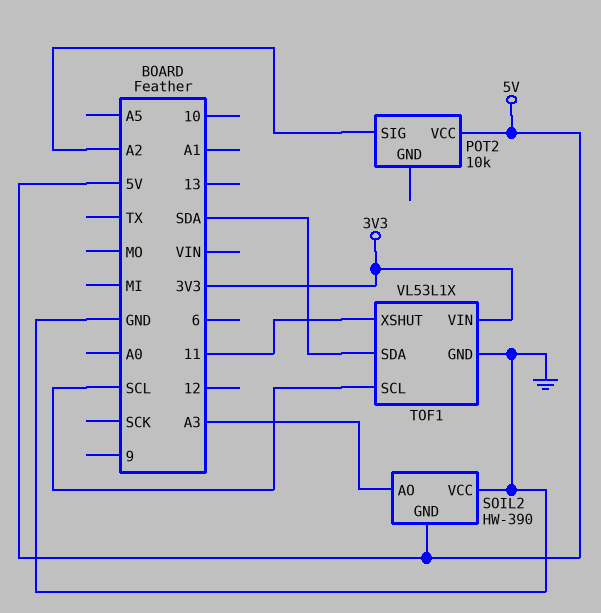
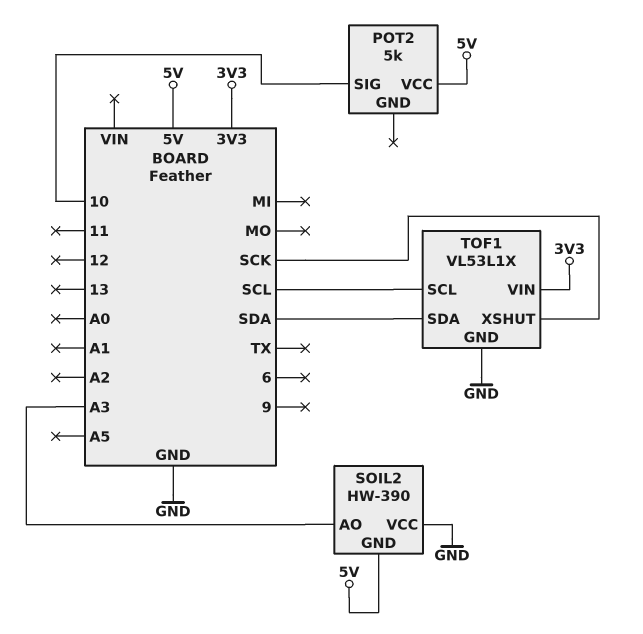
POT2: 10k -> 5k
POT2 pin SIG: A2 -> 10
TOF1 pin XSHUT: 11 -> SCK

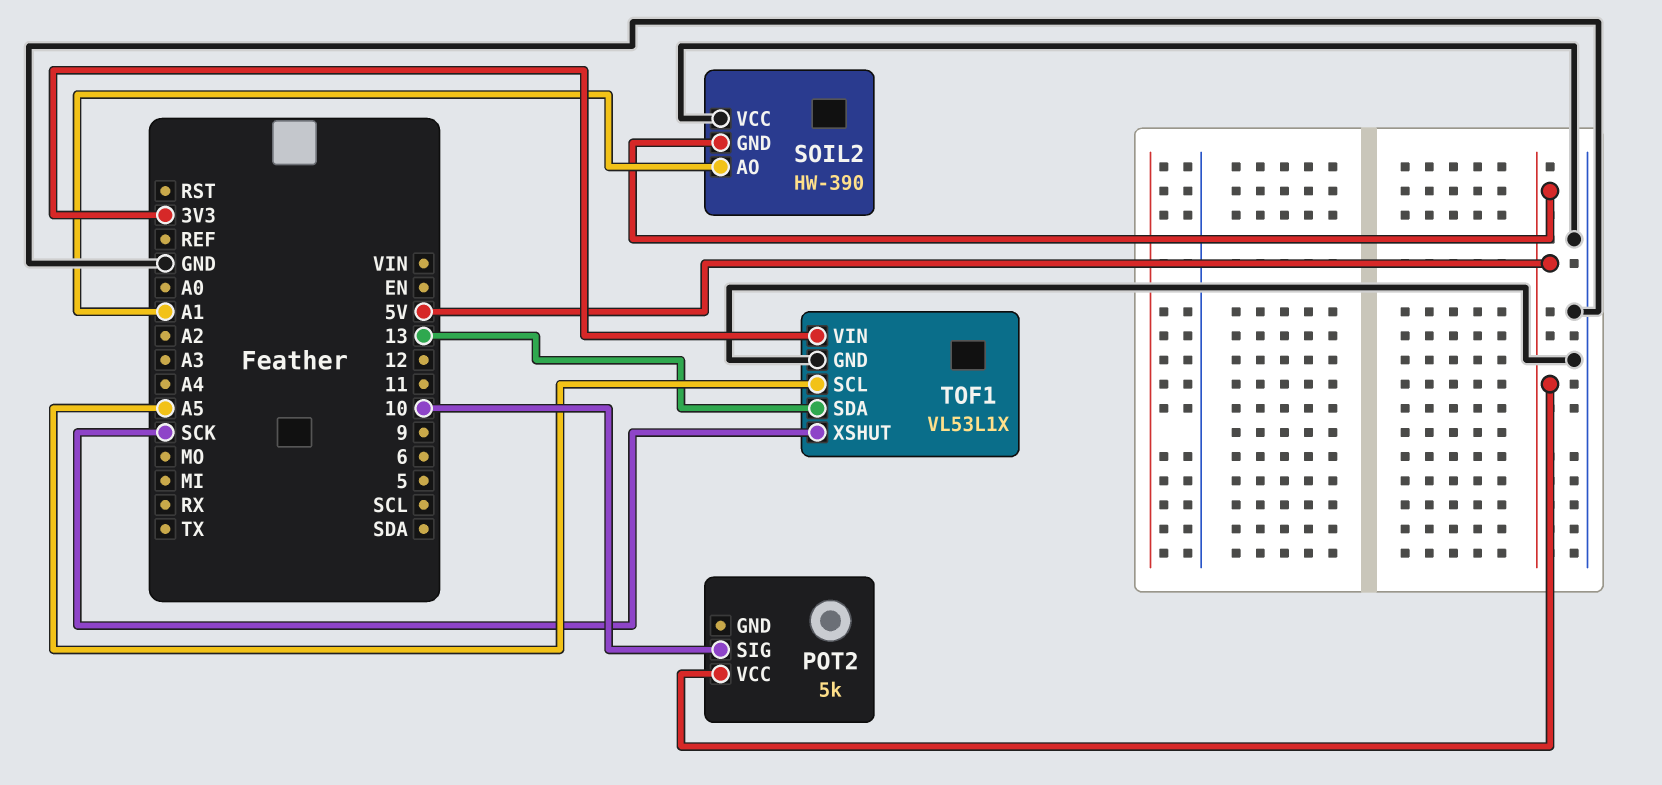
SOIL2 pin AO: A3 -> A1
TOF1 pin SCL: SCL -> A5
TOF1 pin SDA: SDA -> 13

